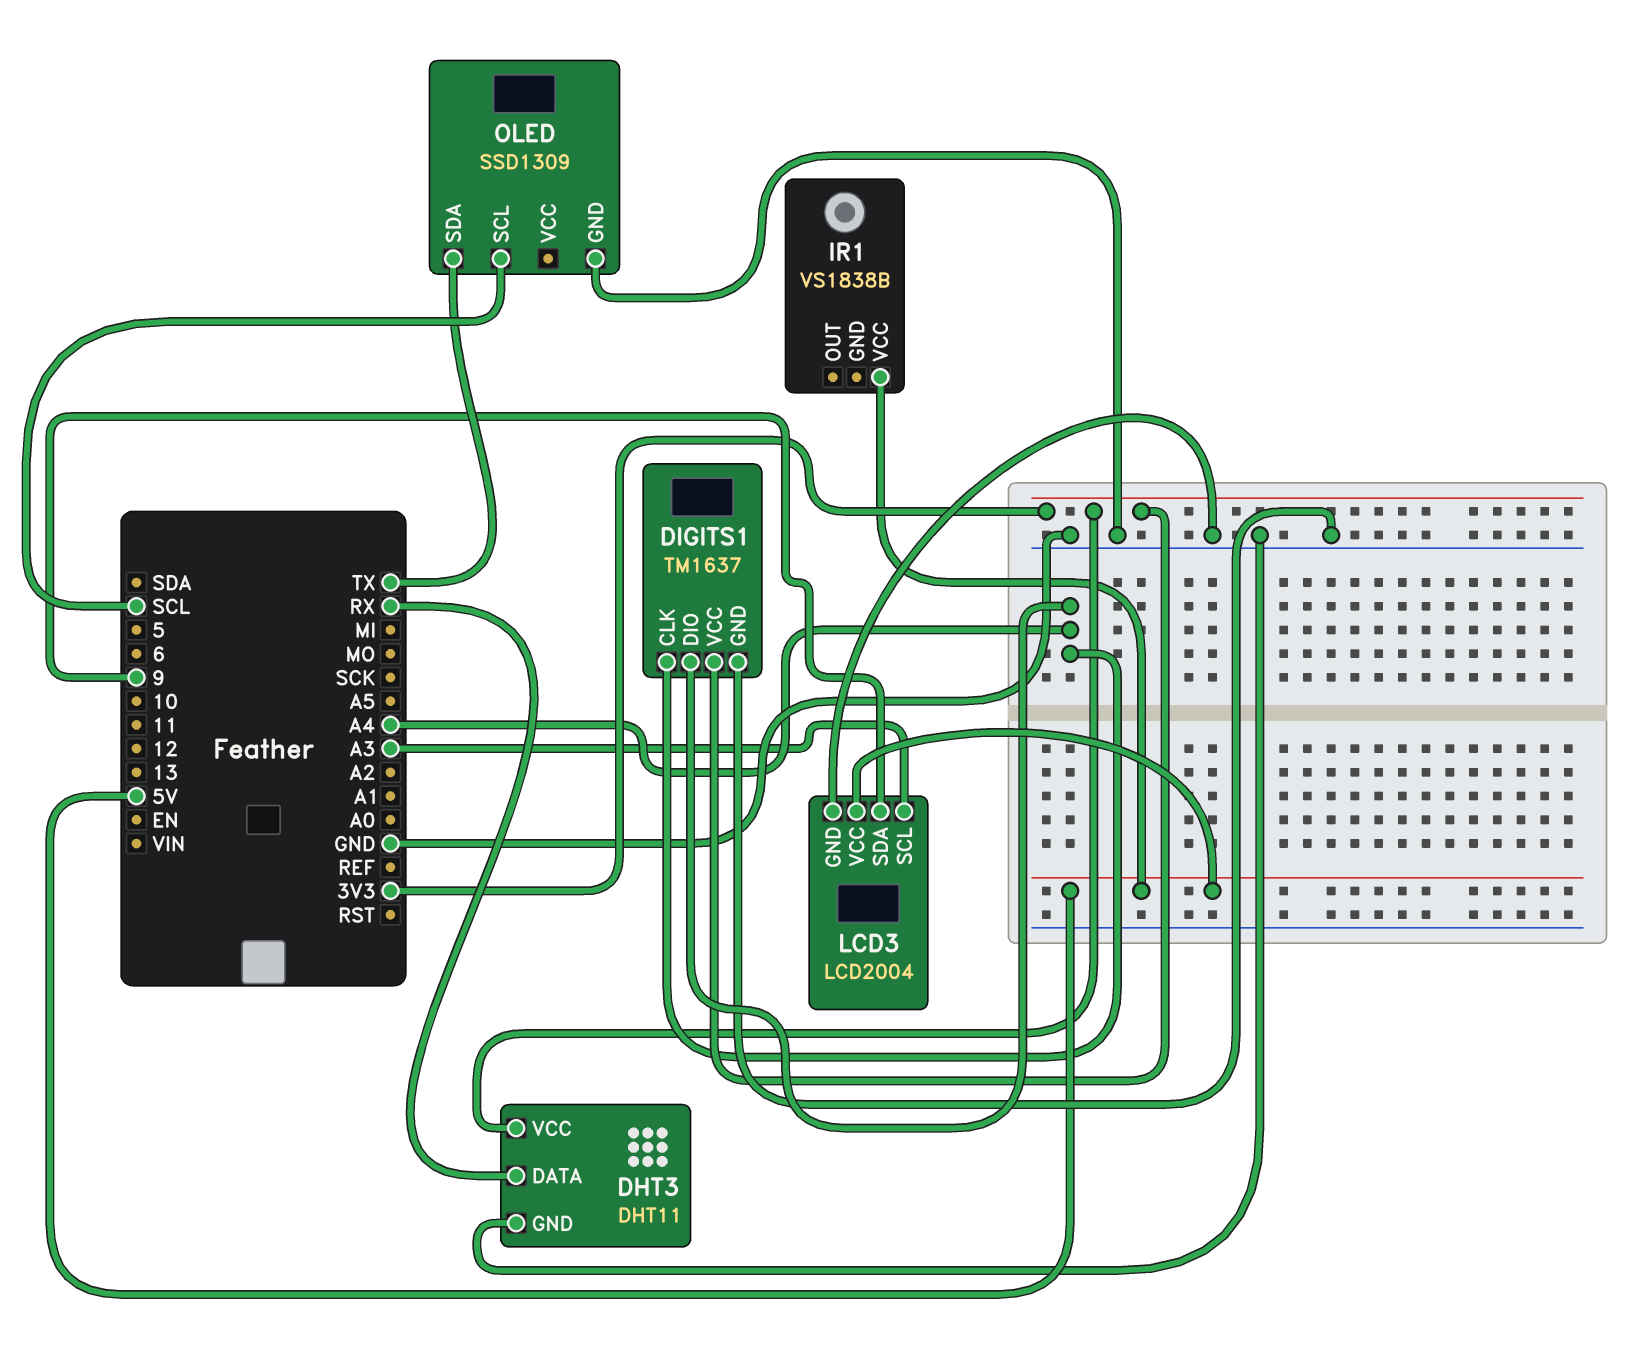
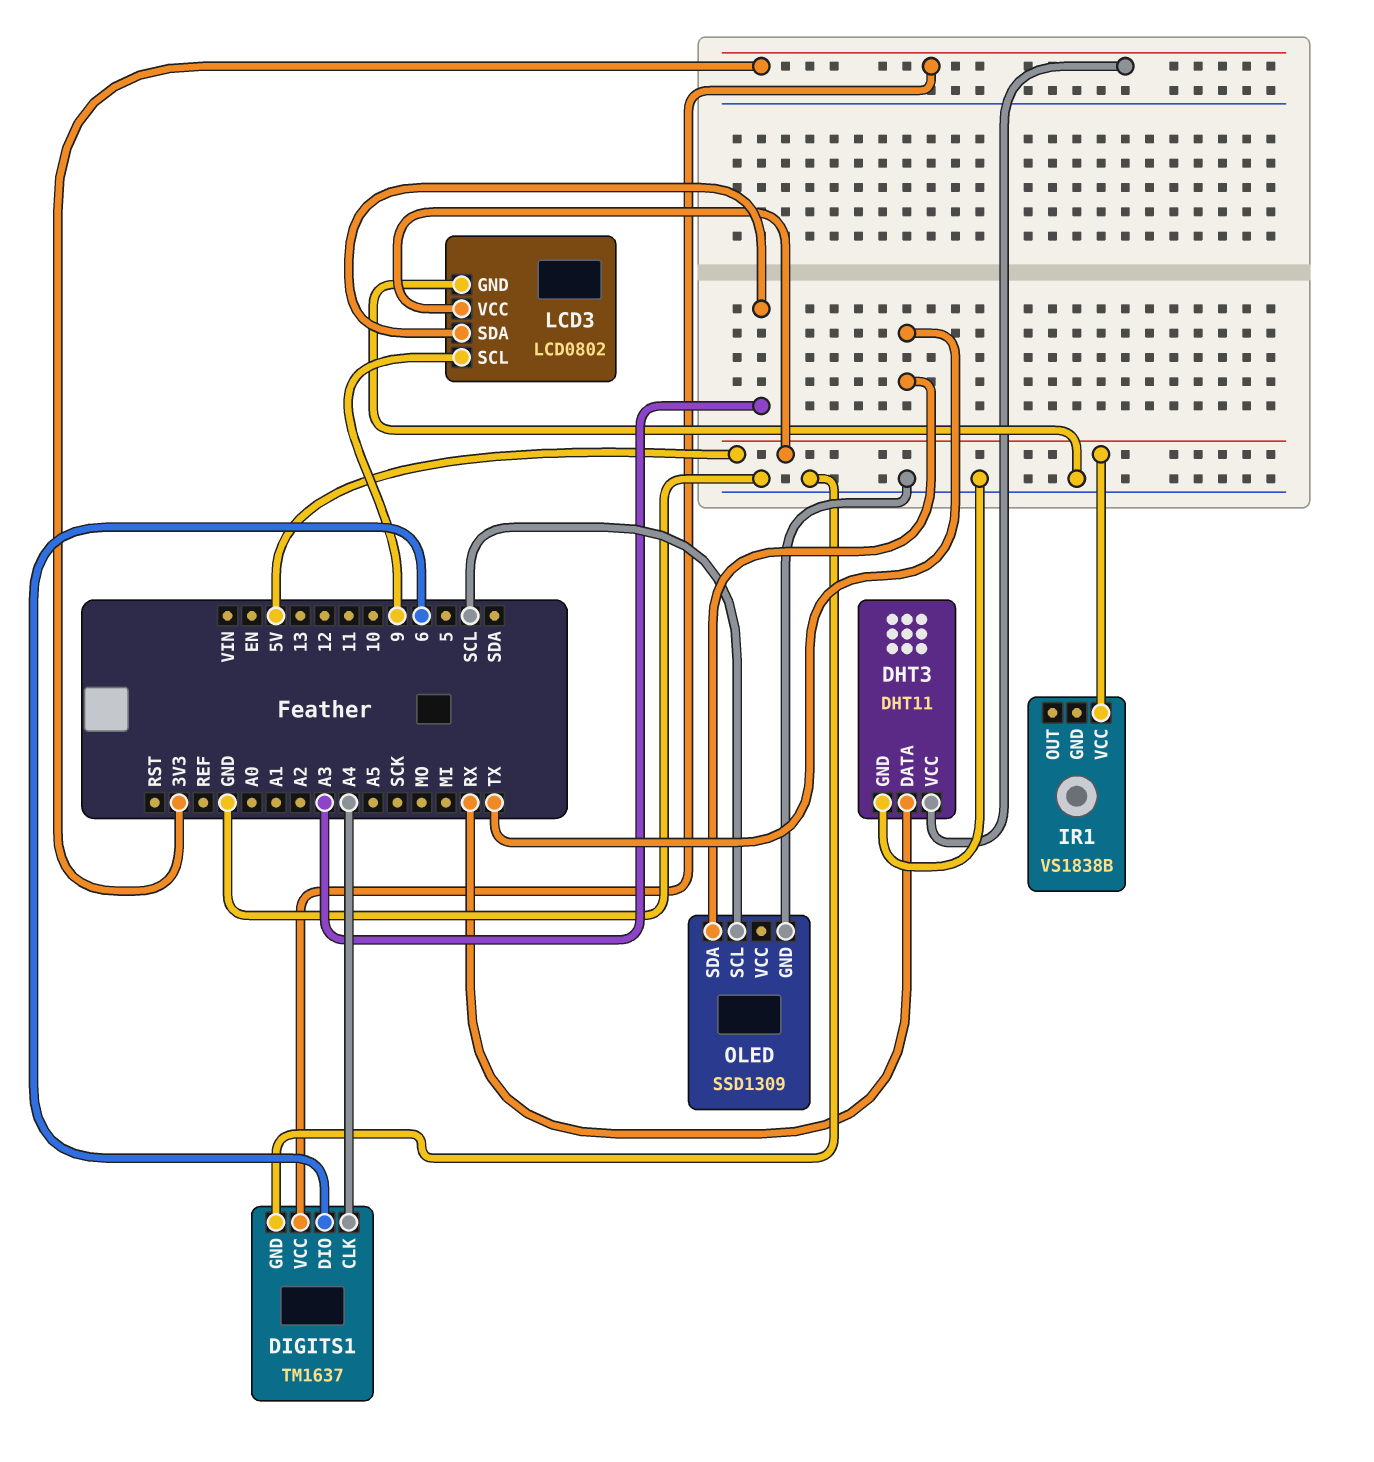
DIGITS1 pin DIO: A4 -> 6
LCD3: LCD2004 -> LCD0802
LCD3 pin SCL: A3 -> 9
LCD3 pin SDA: 9 -> A3

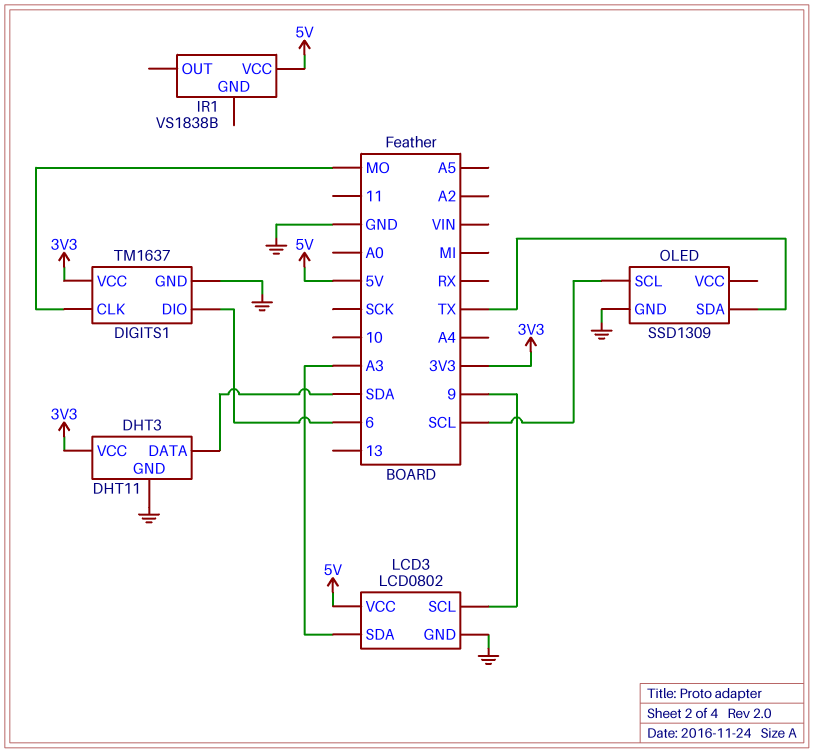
DHT3 pin DATA: RX -> SDA
DIGITS1 pin CLK: A4 -> MO

